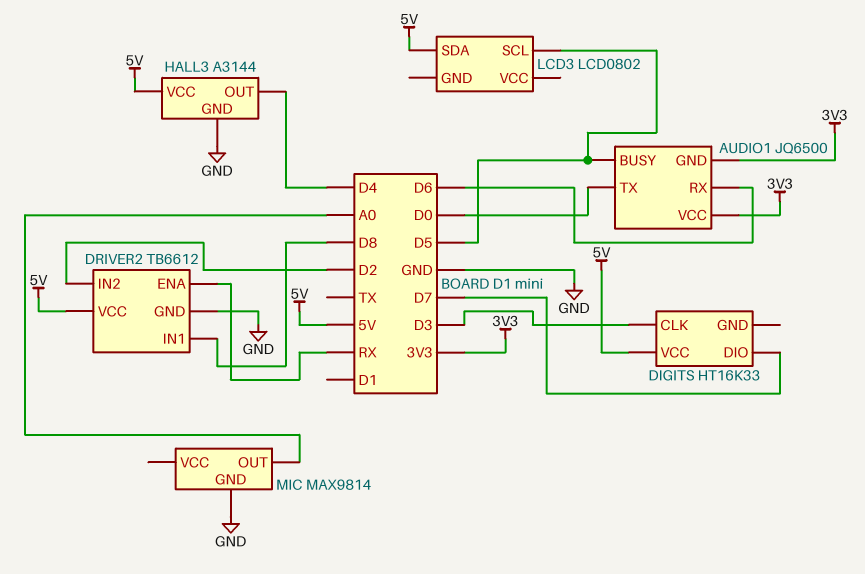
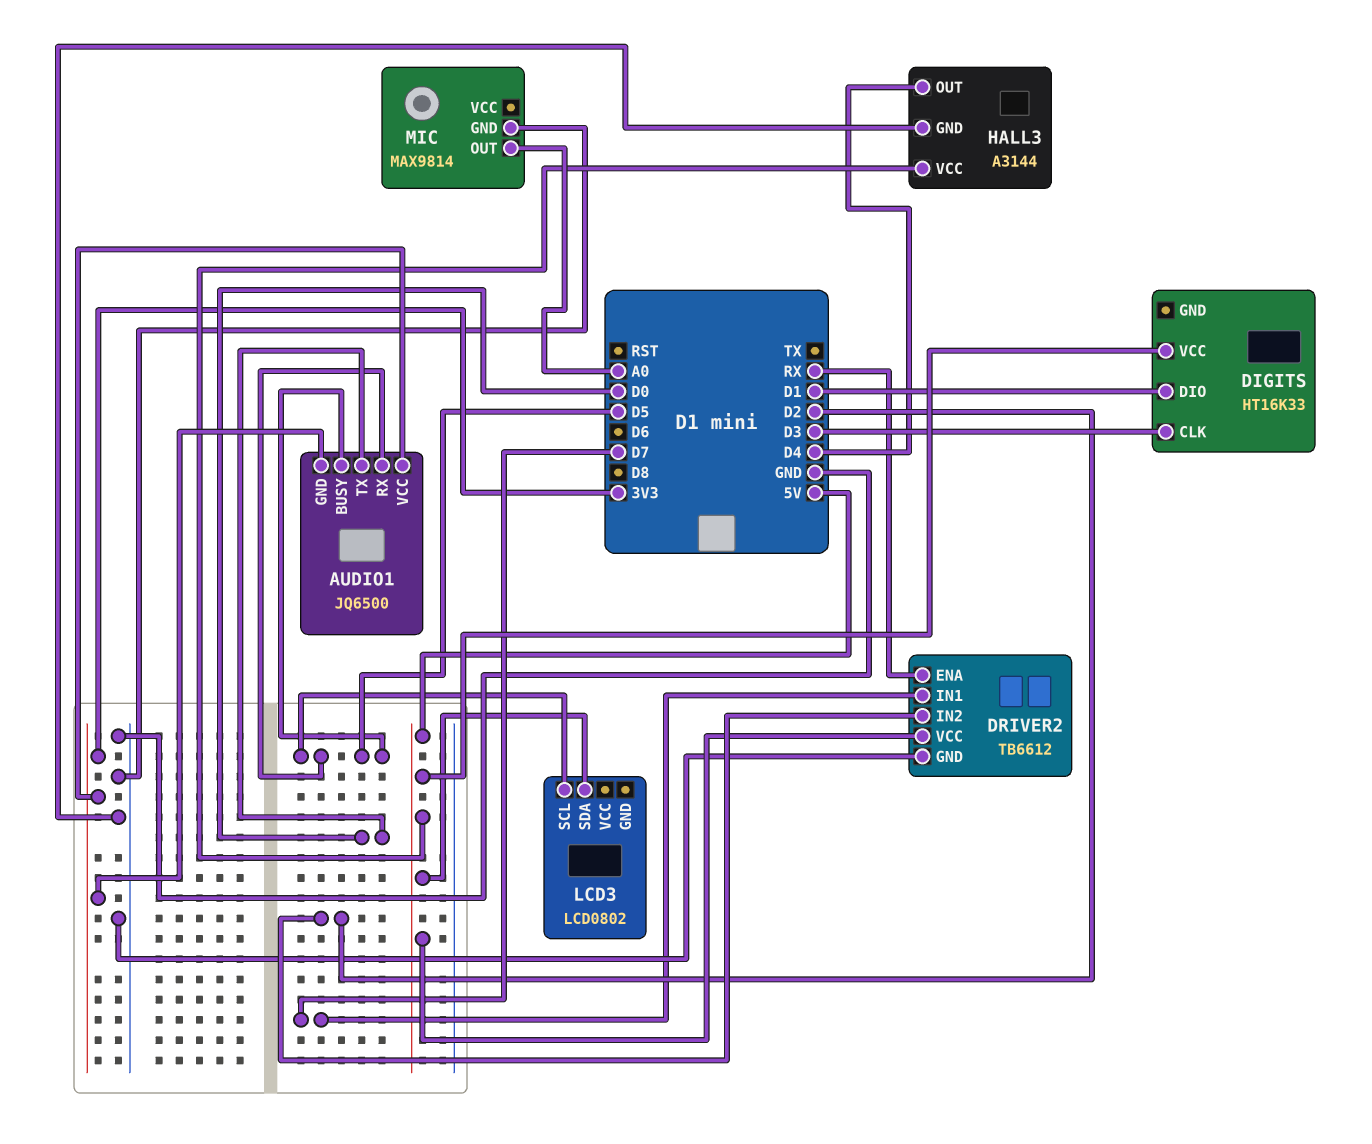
AUDIO1 pin RX: D6 -> D5
DIGITS pin DIO: D7 -> D1
DRIVER2 pin IN1: D8 -> D7

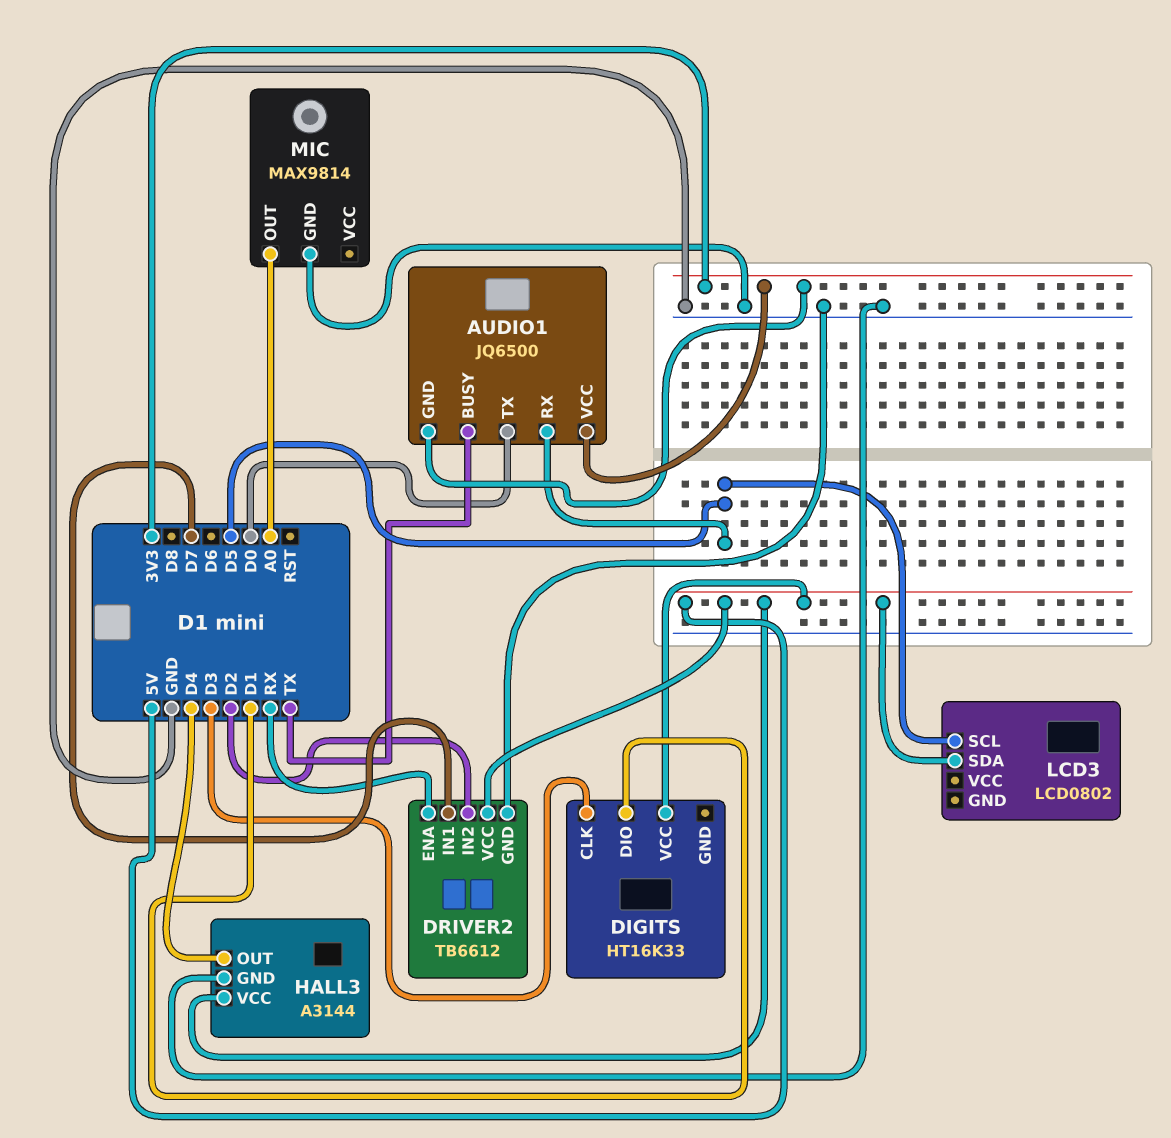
AUDIO1 pin BUSY: D5 -> TX

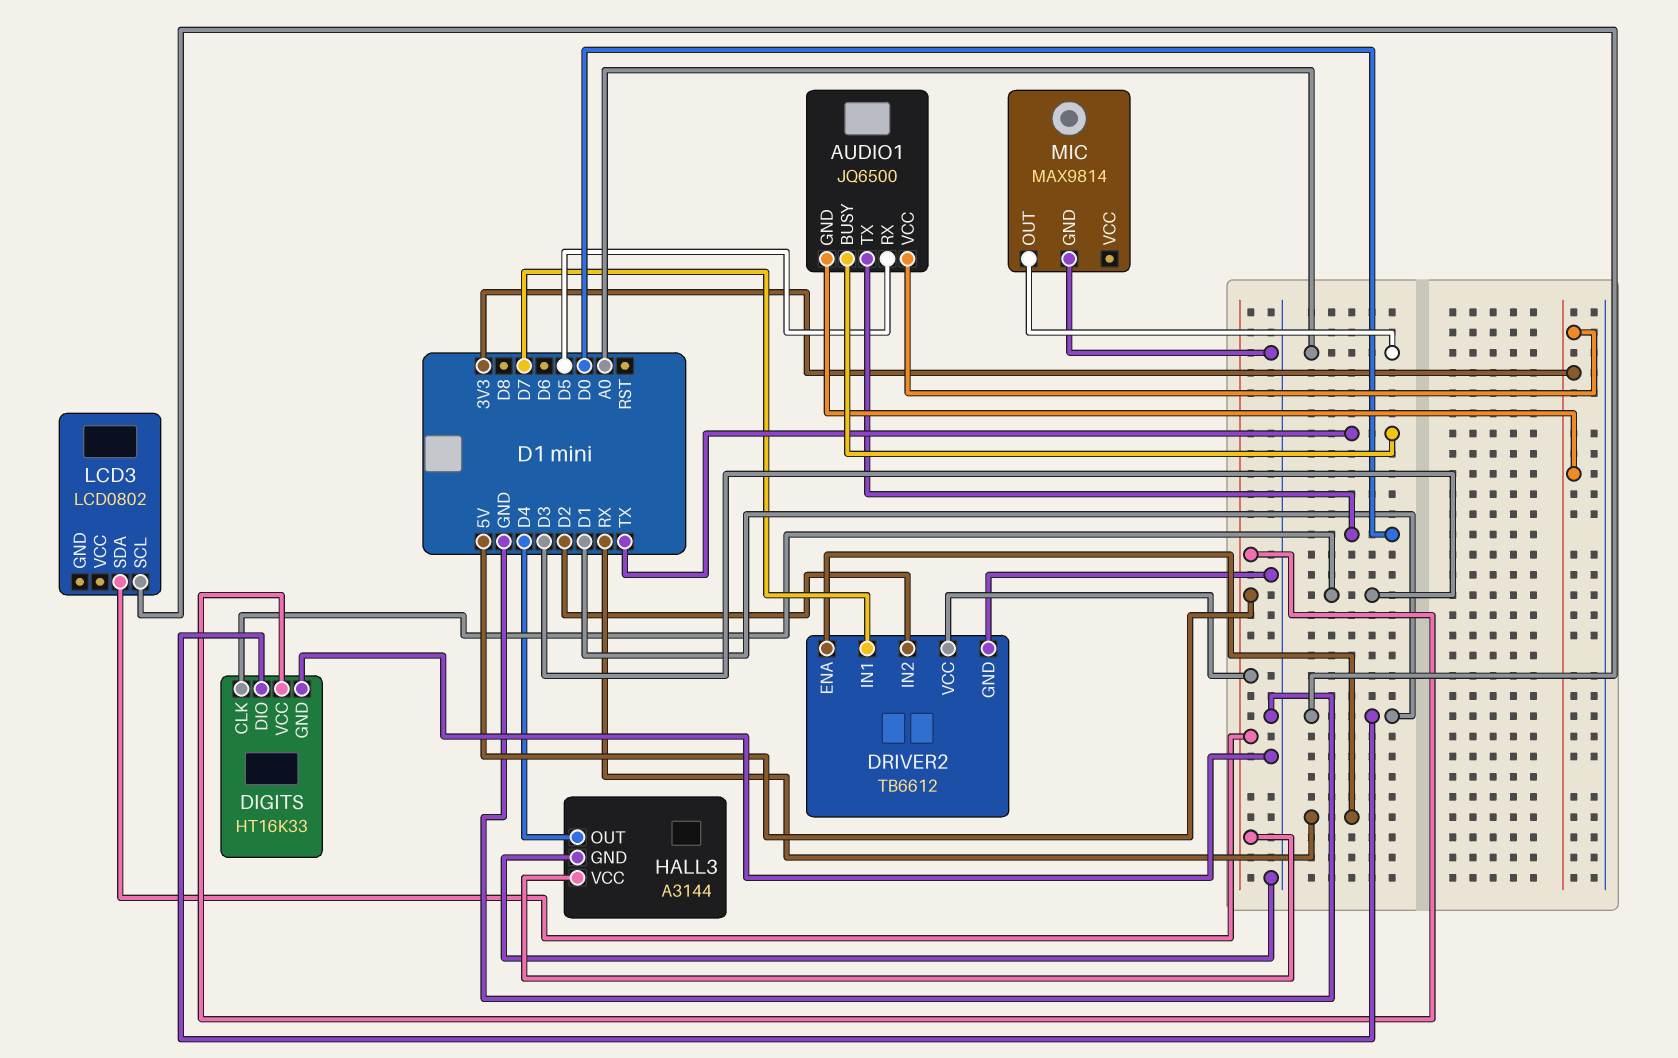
DIGITS pin GND: none -> GND
LCD3 pin SCL: D5 -> D1

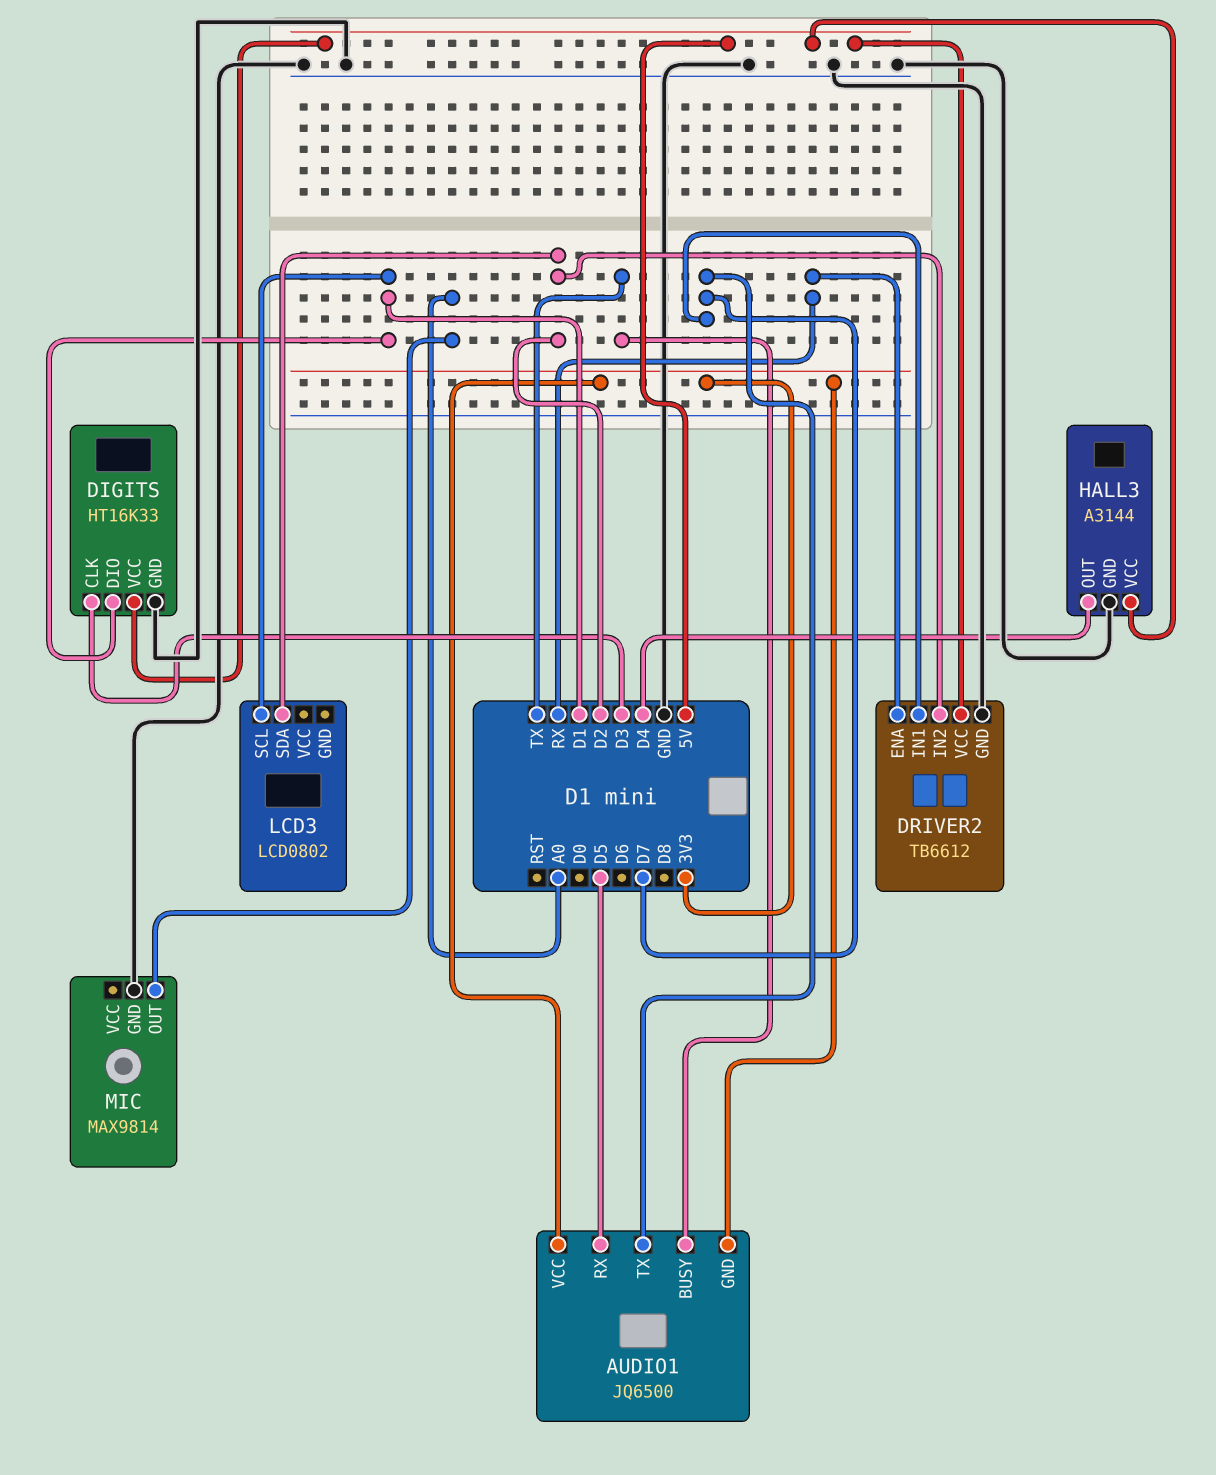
AUDIO1 pin TX: D0 -> D7
LCD3 pin SDA: 5V -> D2

